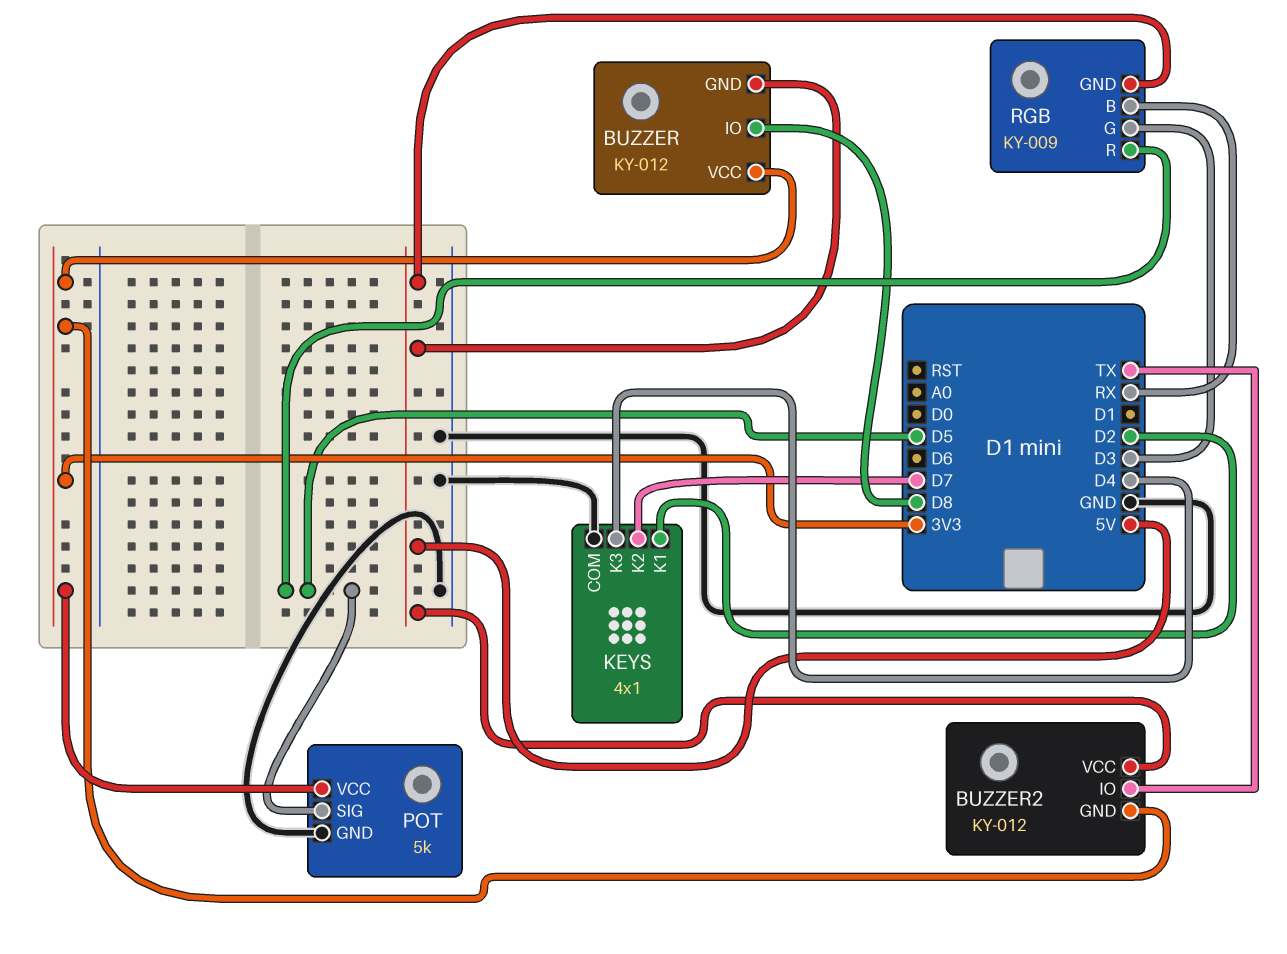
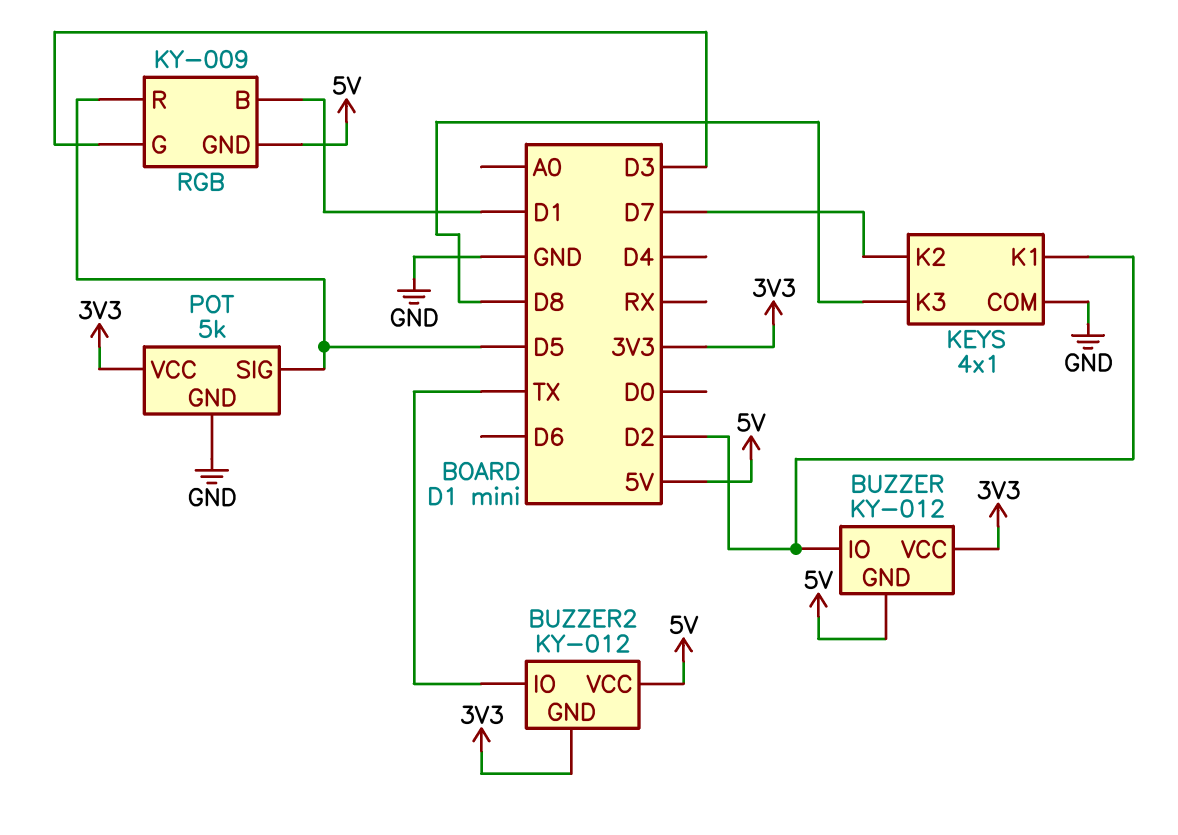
BUZZER pin IO: D8 -> D2
KEYS pin K3: D4 -> D8
RGB pin B: RX -> D1

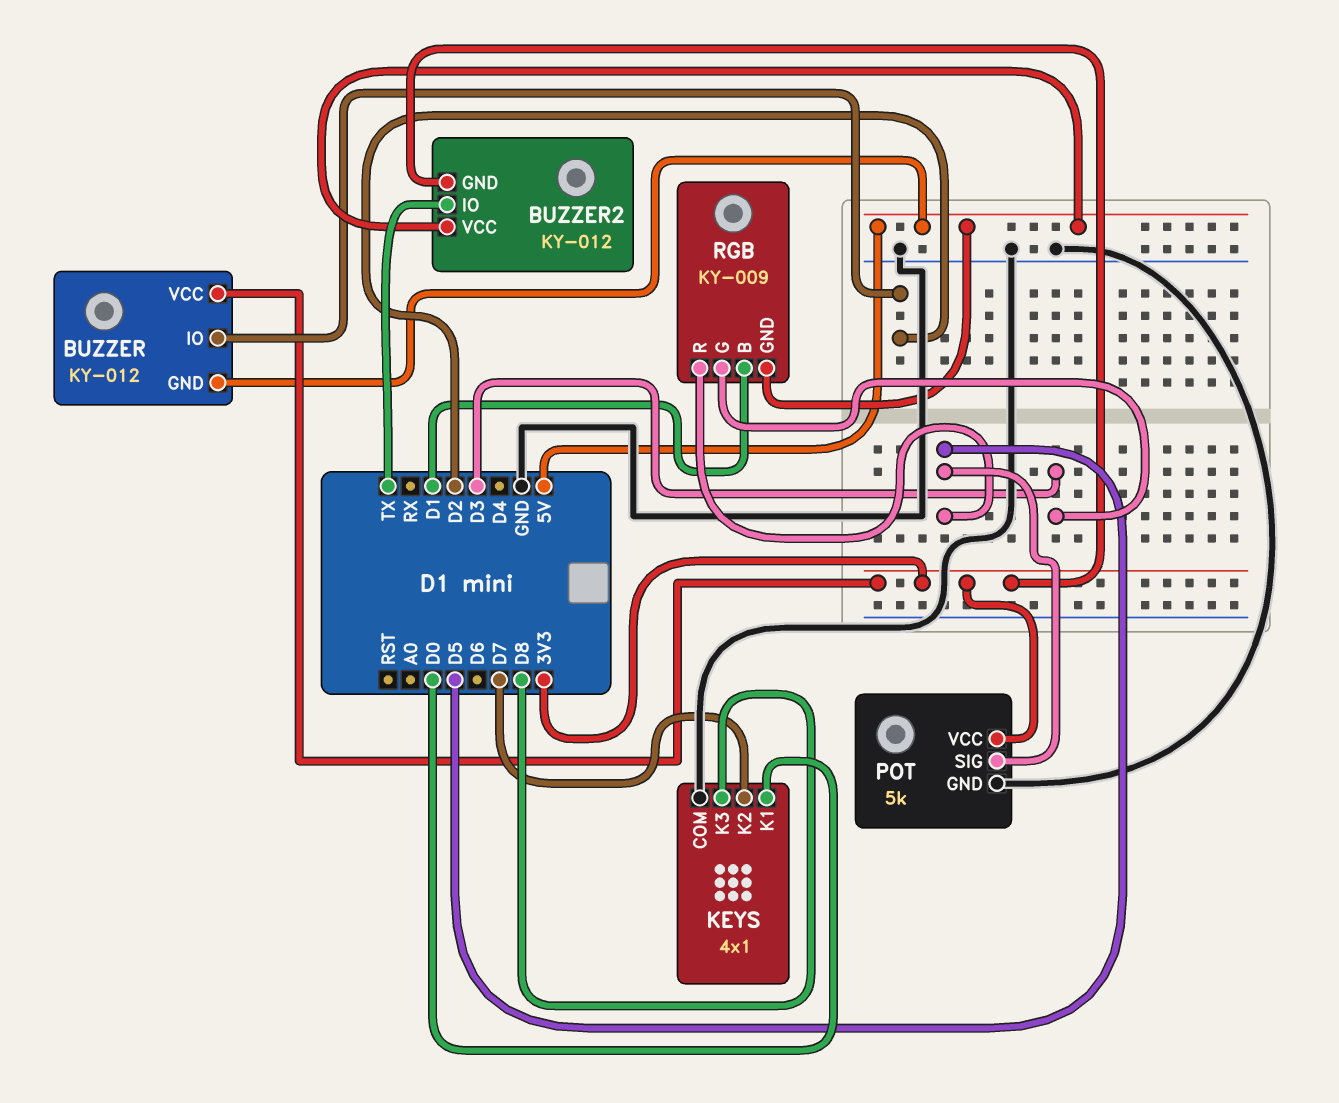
KEYS pin K1: D2 -> D0

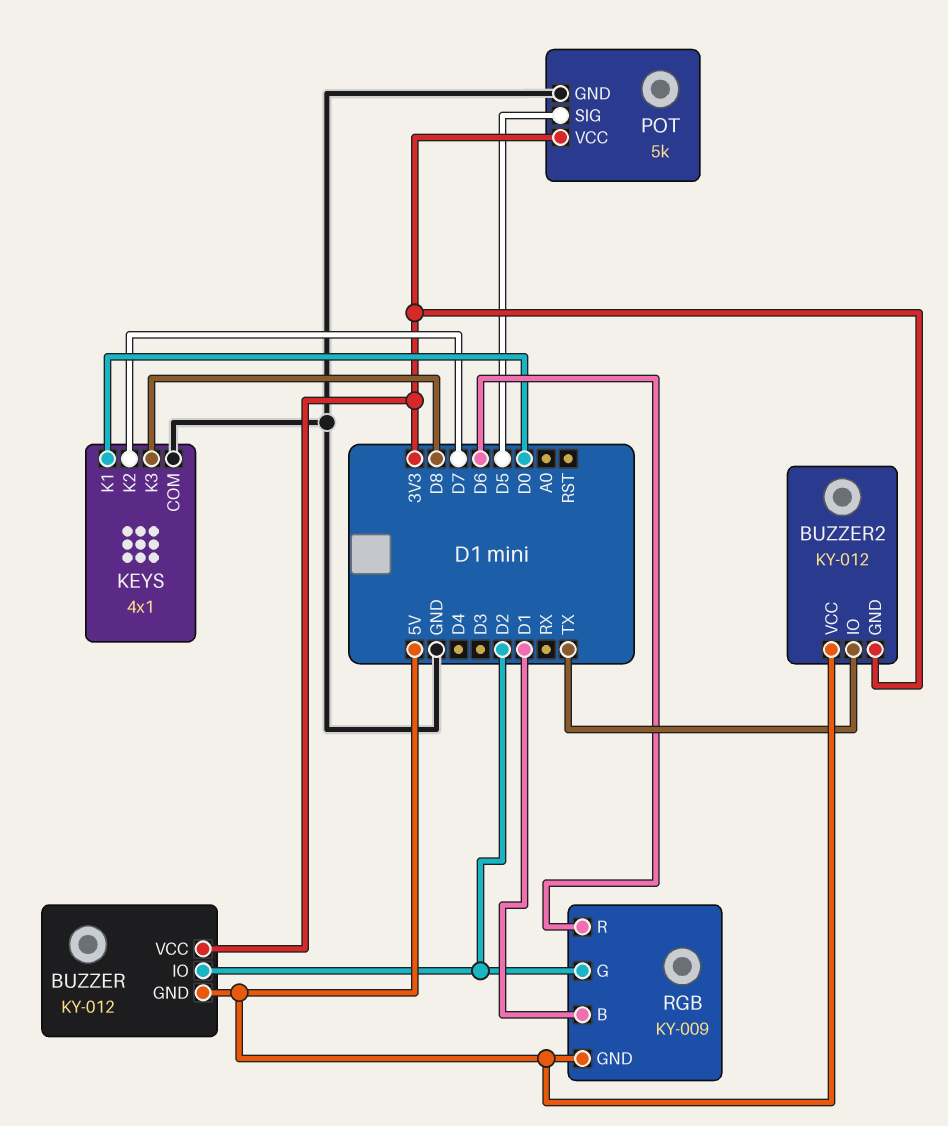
RGB pin G: D3 -> D2
RGB pin R: D5 -> D6

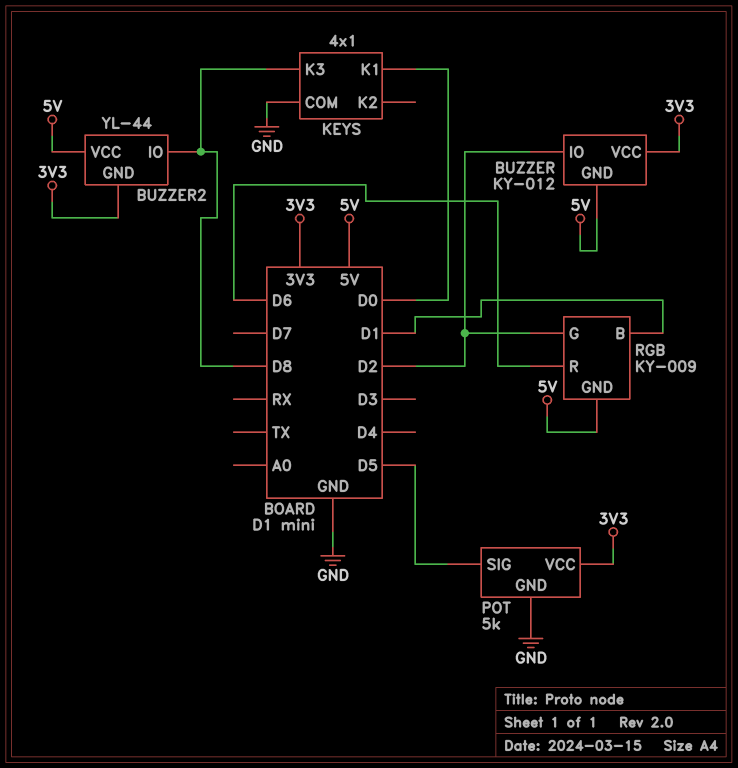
BUZZER2: KY-012 -> YL-44
BUZZER2 pin IO: TX -> D8
KEYS pin K2: D7 -> none

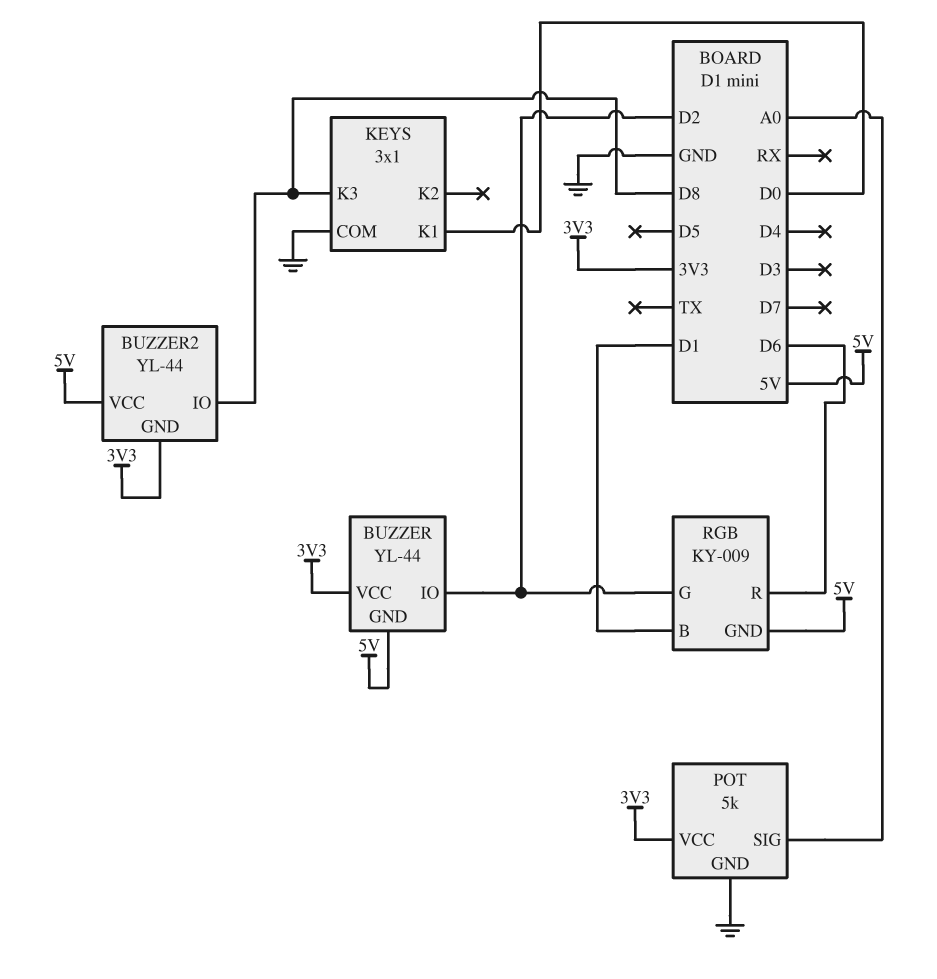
BUZZER: KY-012 -> YL-44
KEYS: 4x1 -> 3x1
POT pin SIG: D5 -> A0

